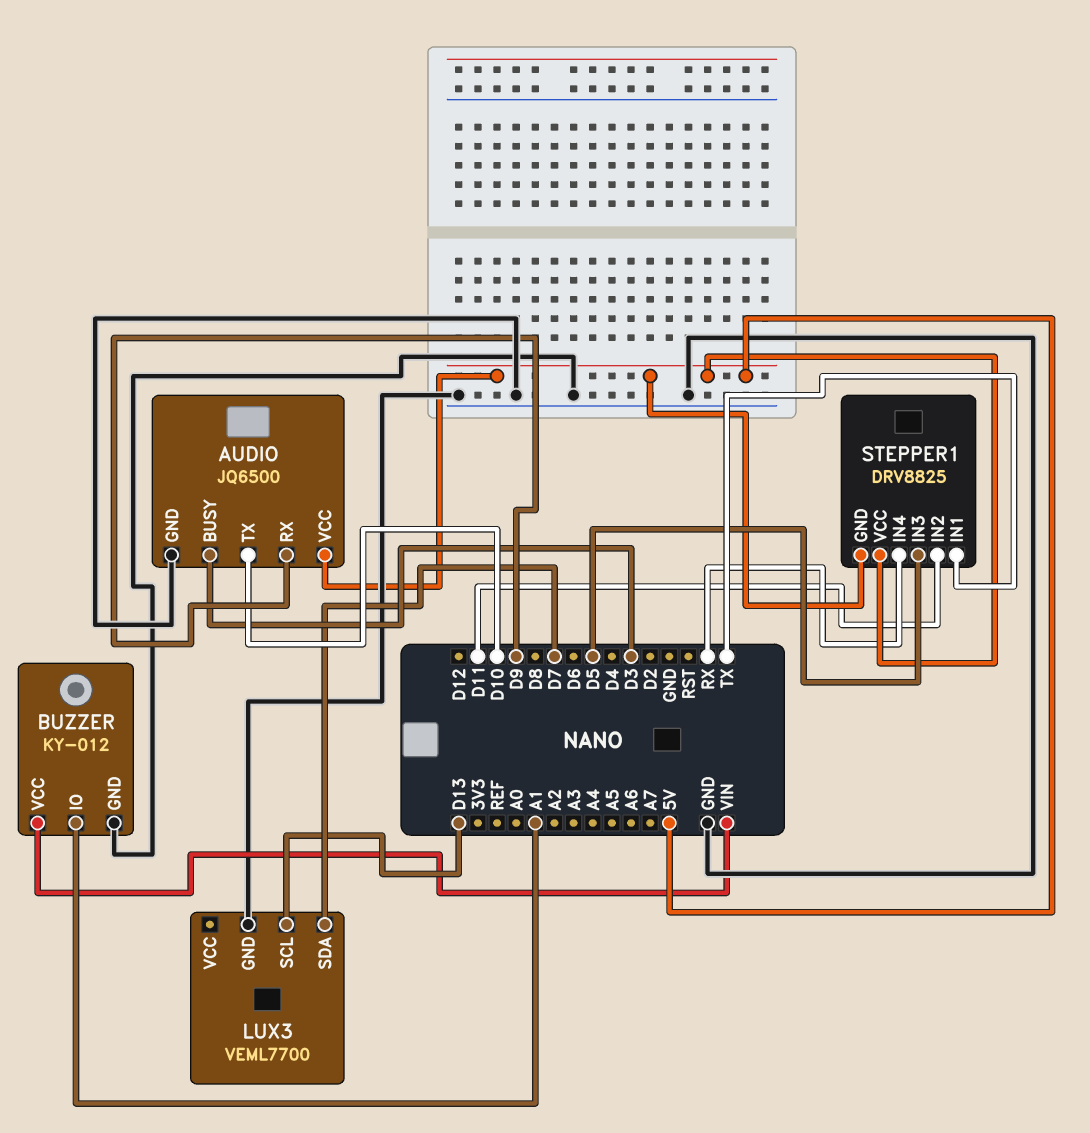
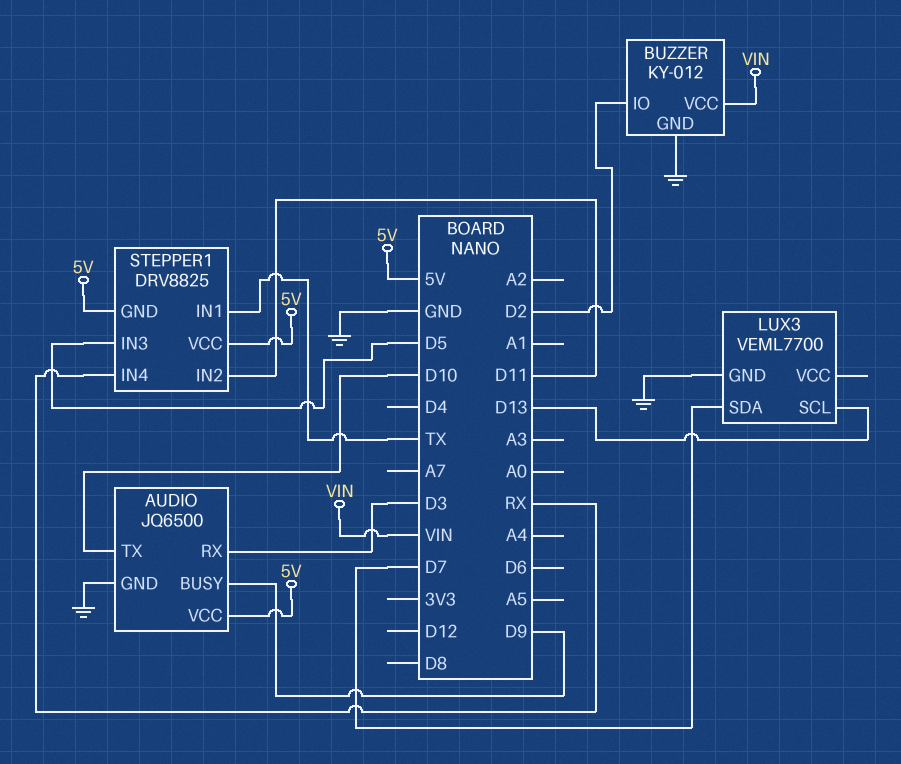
AUDIO pin BUSY: D3 -> D9
AUDIO pin RX: D9 -> D3
BUZZER pin IO: A1 -> D2

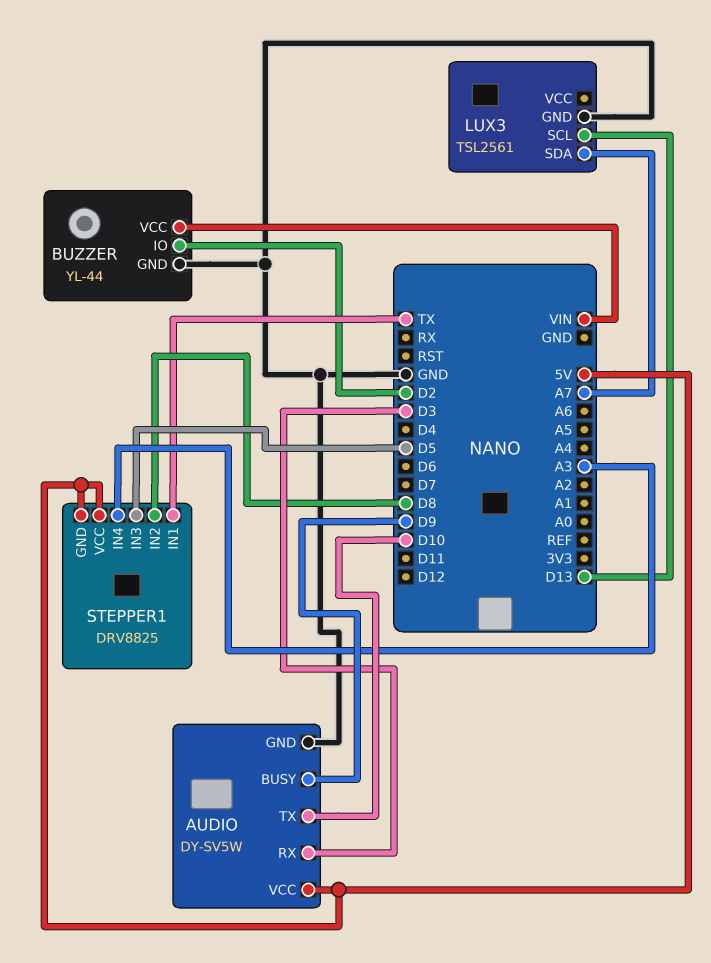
AUDIO: JQ6500 -> DY-SV5W
BUZZER: KY-012 -> YL-44
LUX3: VEML7700 -> TSL2561
LUX3 pin SDA: D7 -> A7
STEPPER1 pin IN2: D11 -> D8
STEPPER1 pin IN4: RX -> A3

